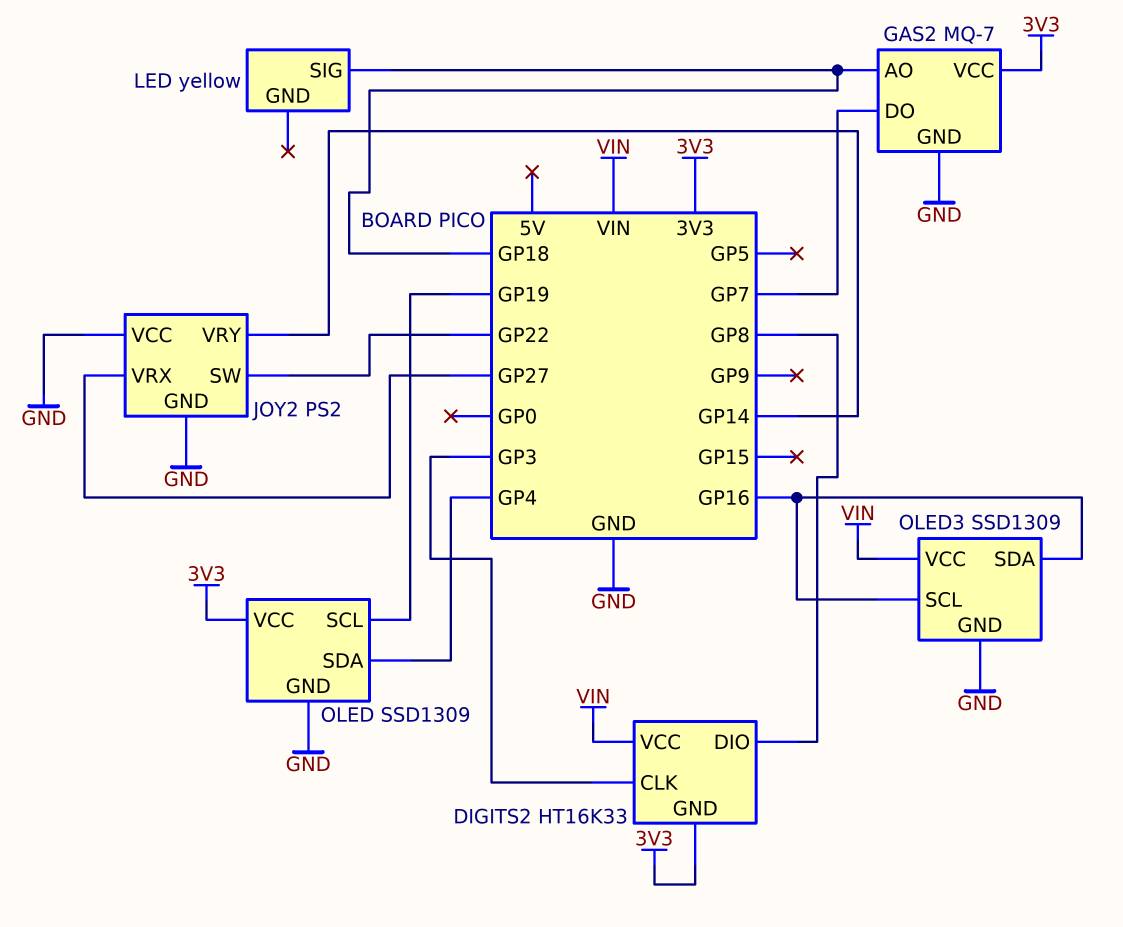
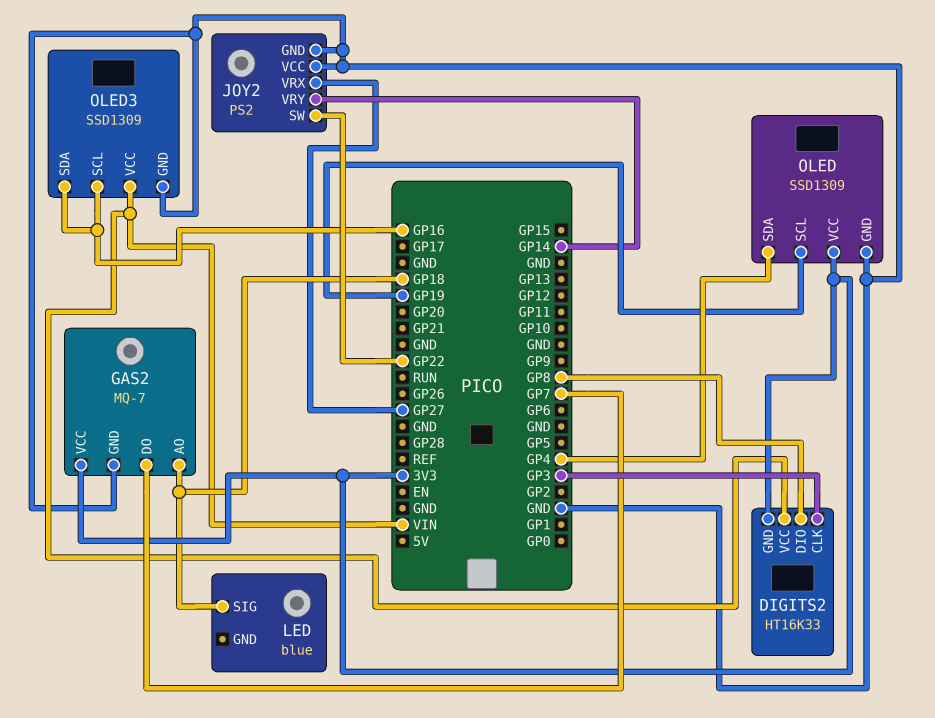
LED: yellow -> blue

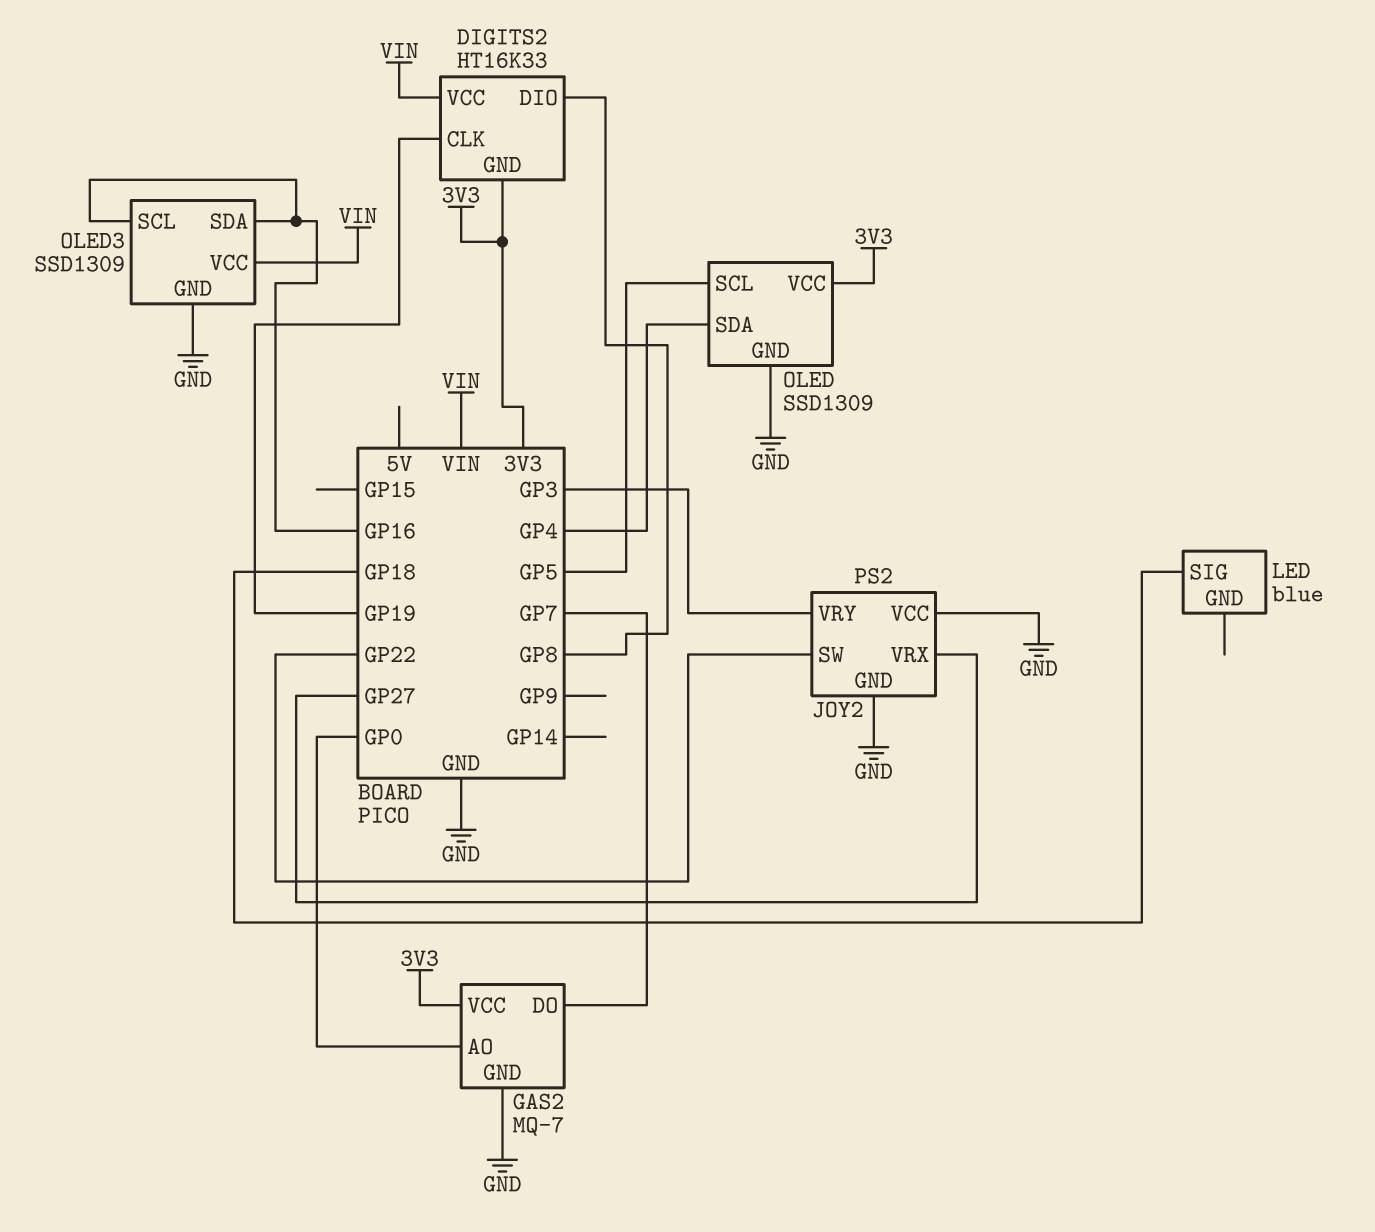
DIGITS2 pin CLK: GP3 -> GP19
GAS2 pin AO: GP18 -> GP0
JOY2 pin VRY: GP14 -> GP3
OLED pin SCL: GP19 -> GP5

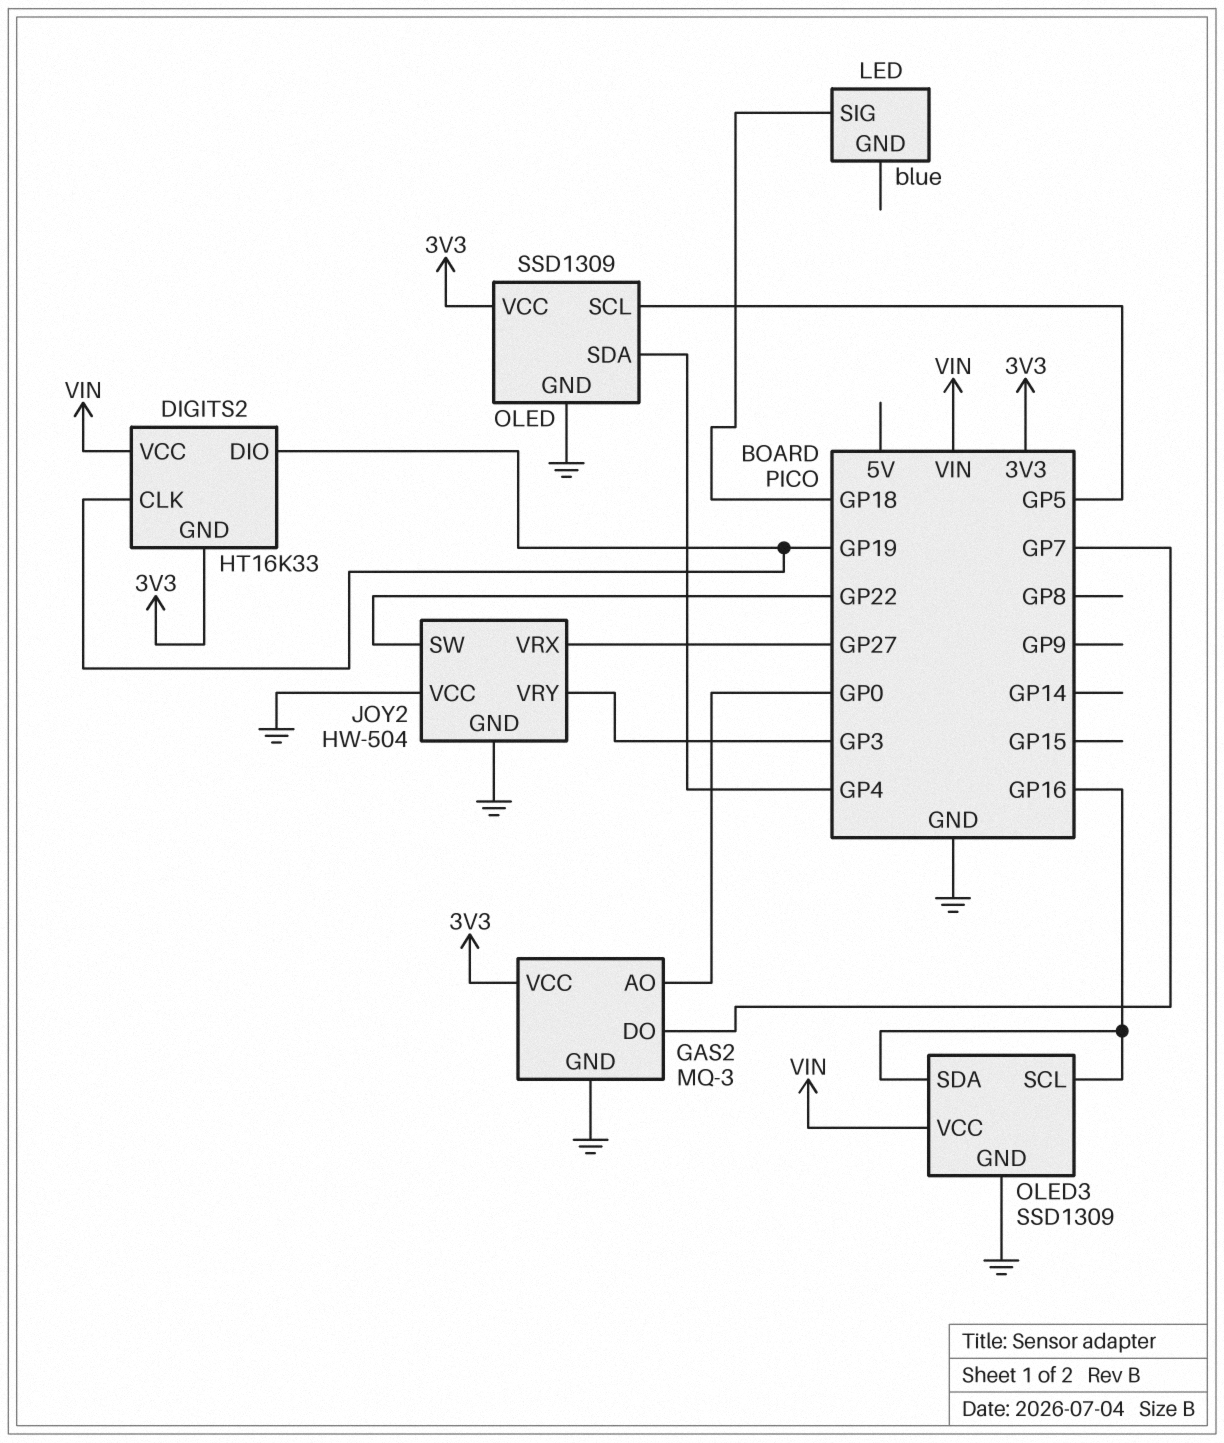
DIGITS2 pin DIO: GP8 -> GP19
GAS2: MQ-7 -> MQ-3
JOY2: PS2 -> HW-504

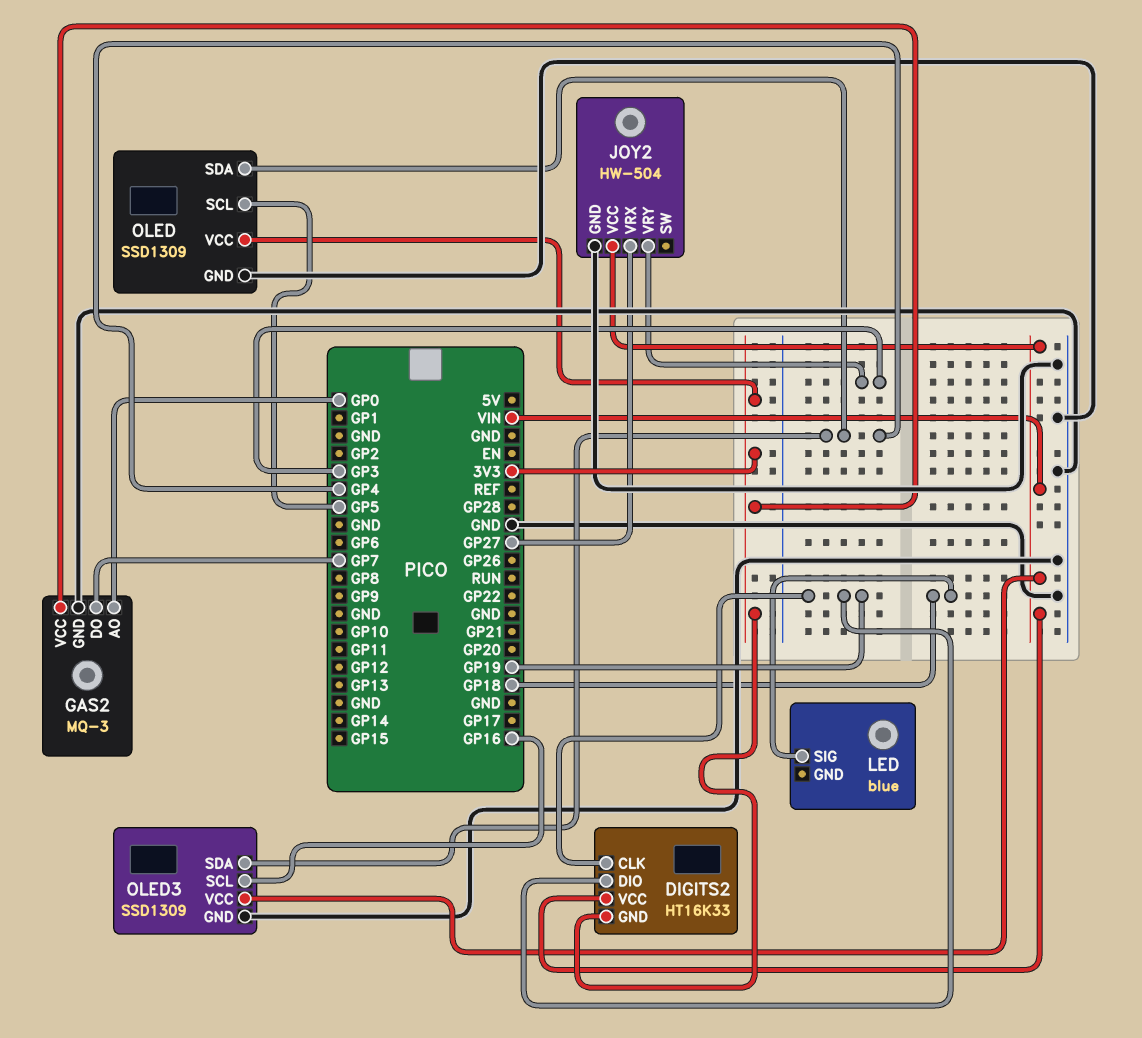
JOY2 pin SW: GP22 -> none
JOY2 pin VCC: GND -> VIN
OLED3 pin SDA: GP16 -> GP4

